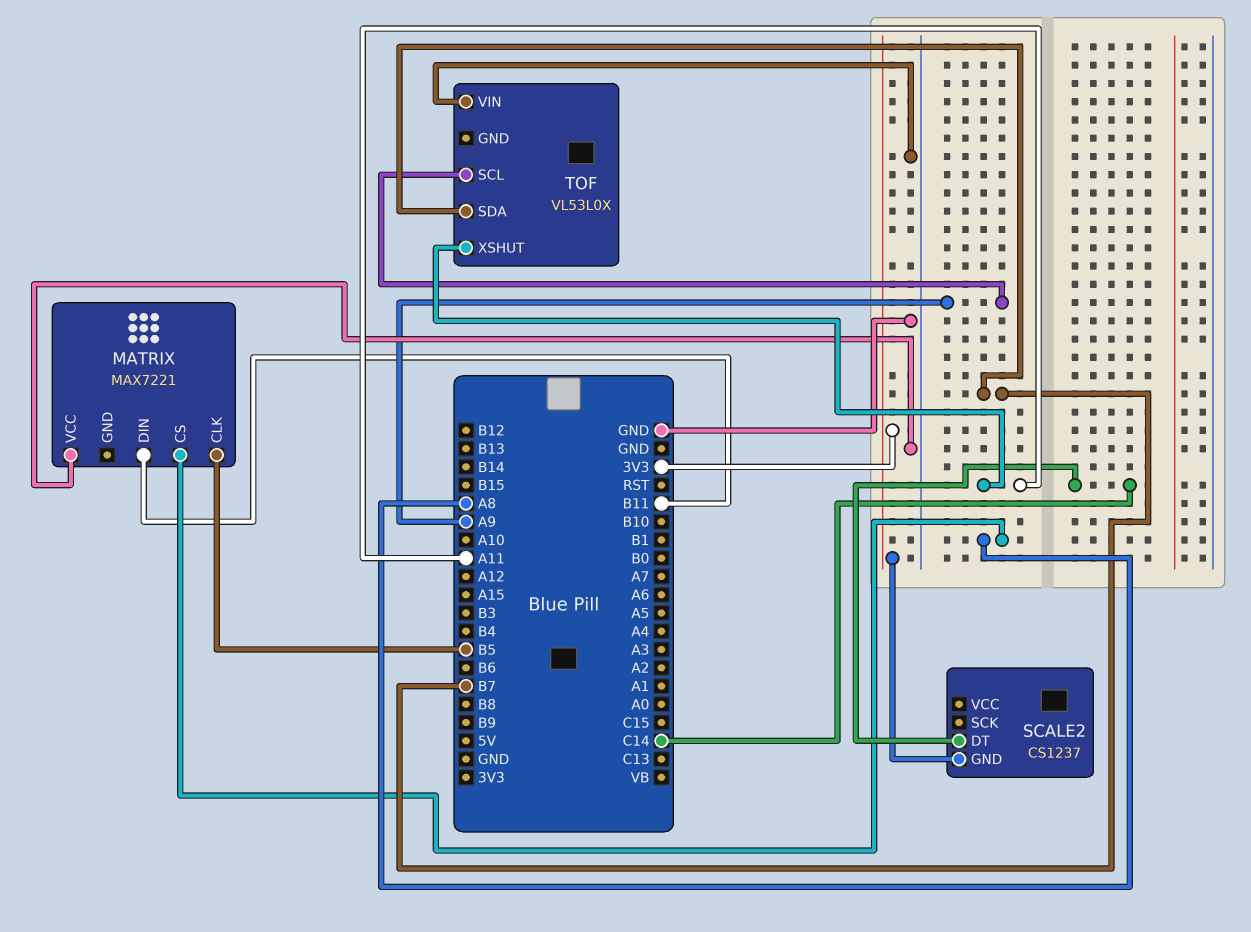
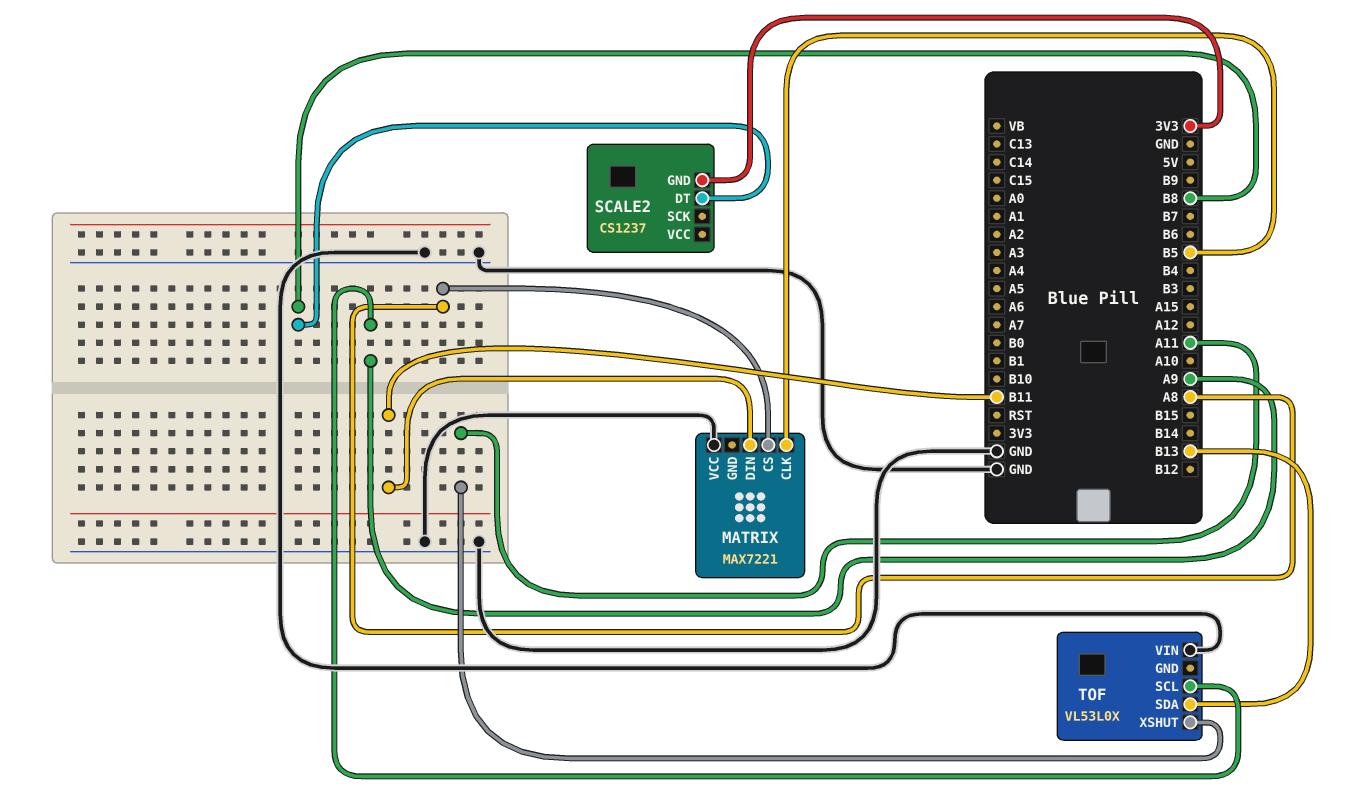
SCALE2 pin DT: C14 -> B8
TOF pin SDA: B7 -> B13

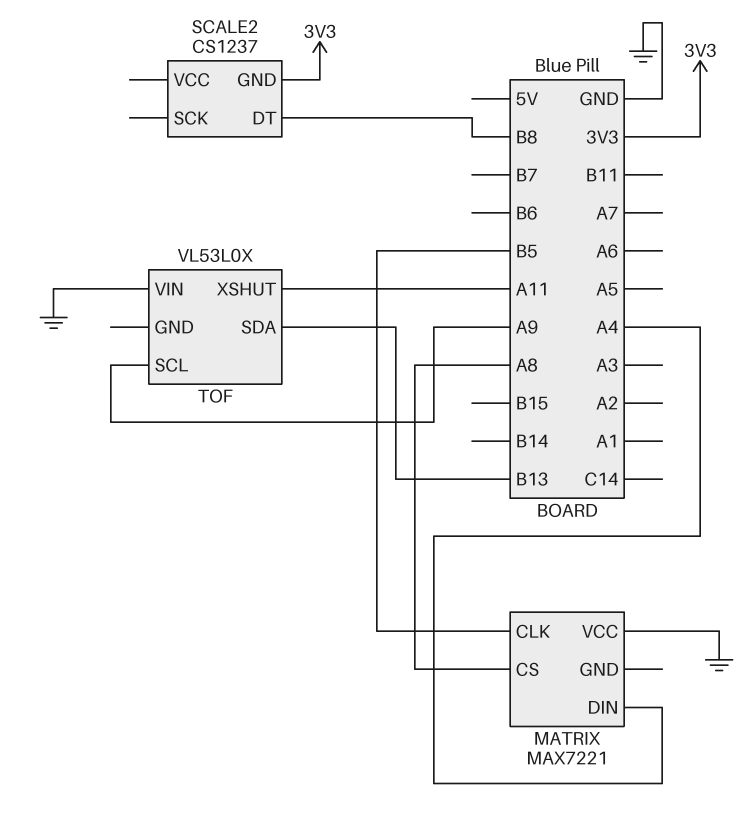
MATRIX pin DIN: B11 -> A4

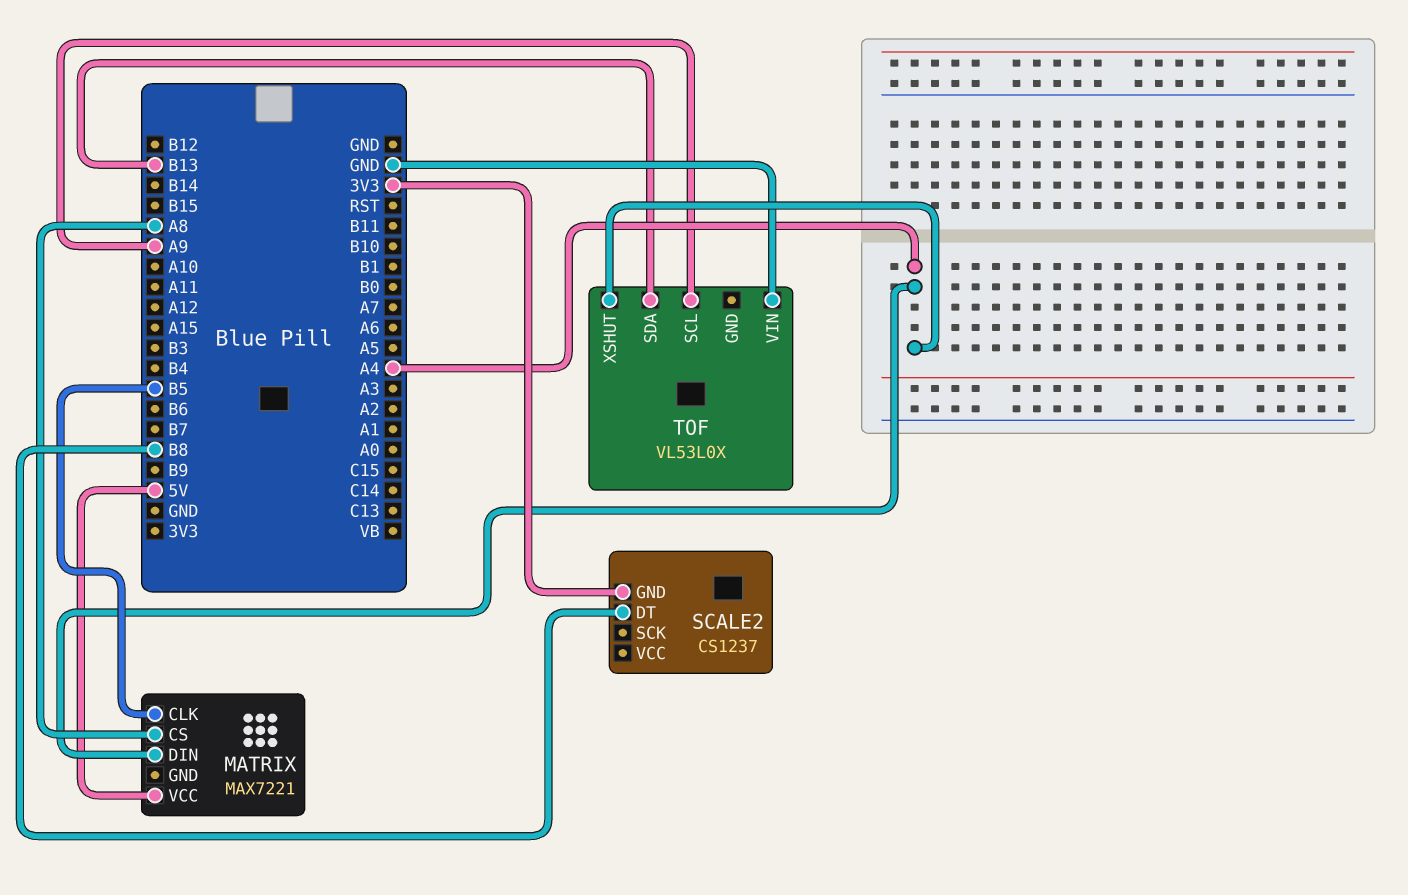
MATRIX pin VCC: GND -> 5V
TOF pin XSHUT: A11 -> A4

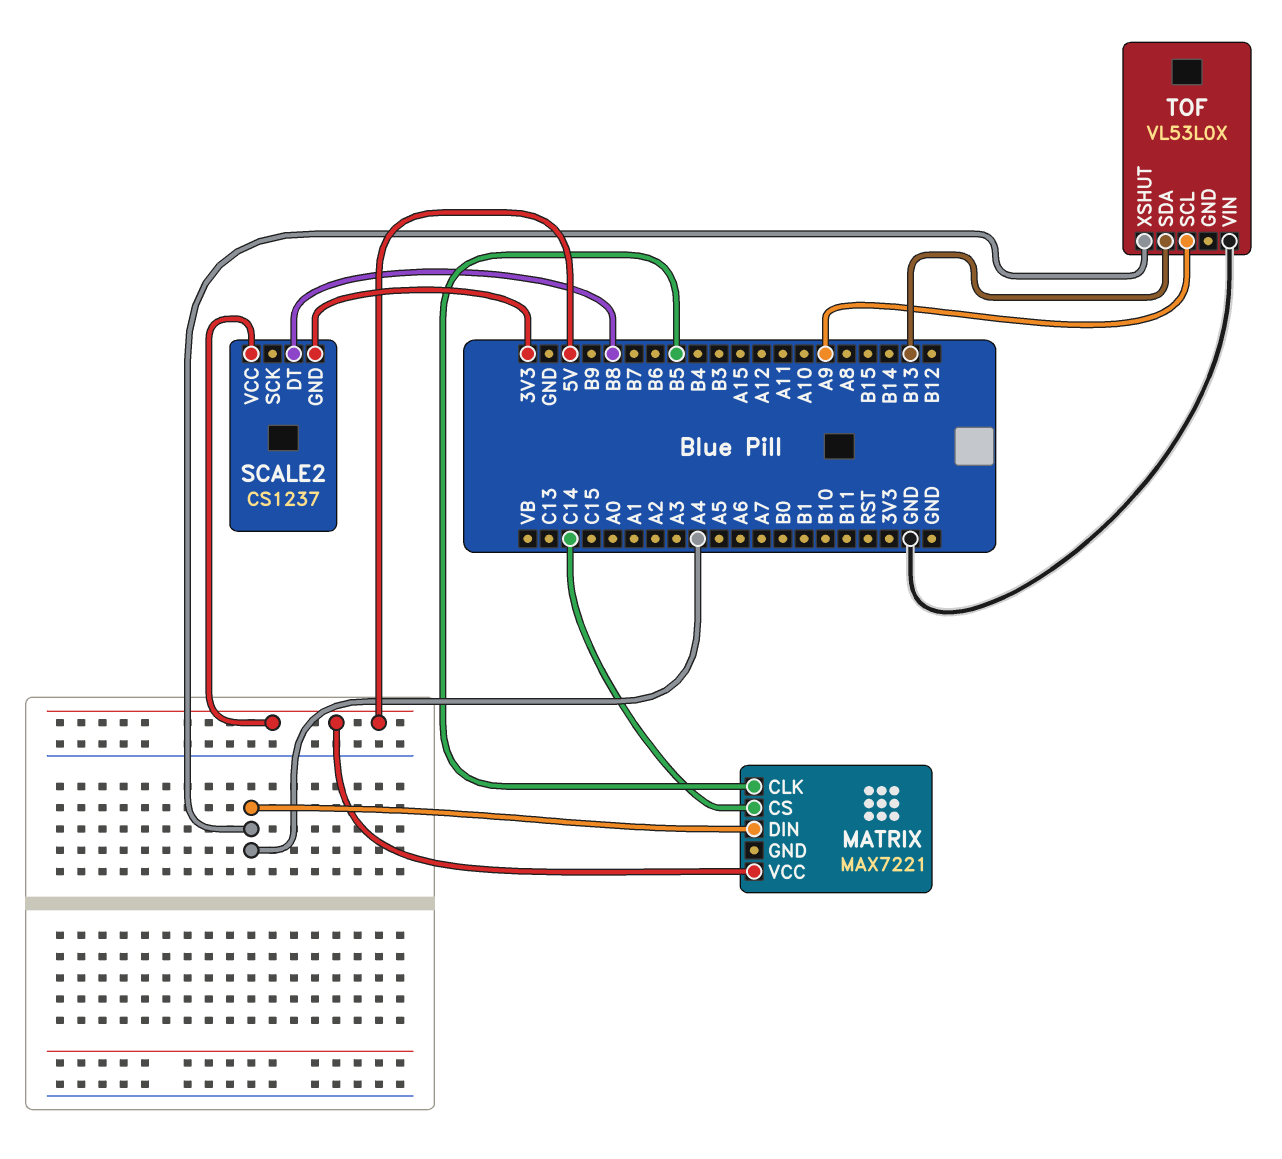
MATRIX pin CS: A8 -> C14
SCALE2 pin VCC: none -> 5V

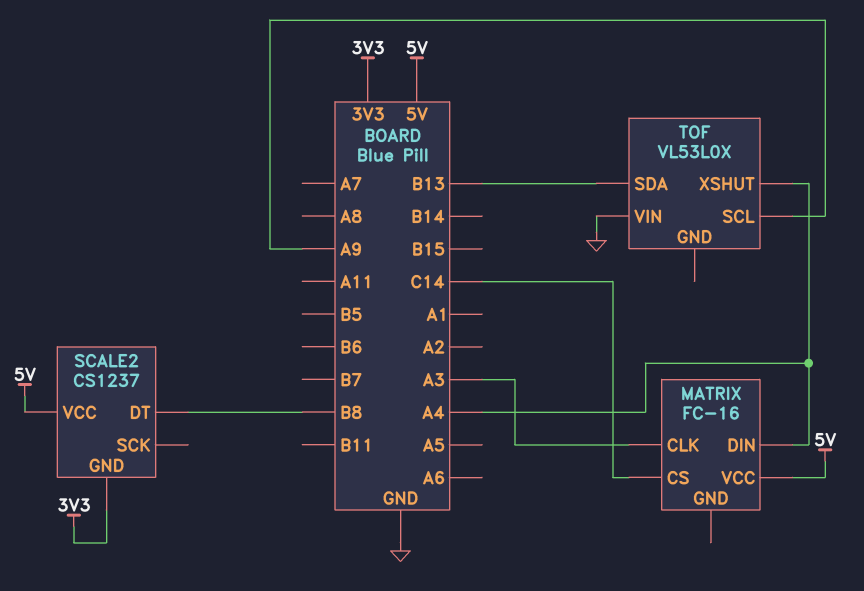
MATRIX: MAX7221 -> FC-16
MATRIX pin CLK: B5 -> A3

